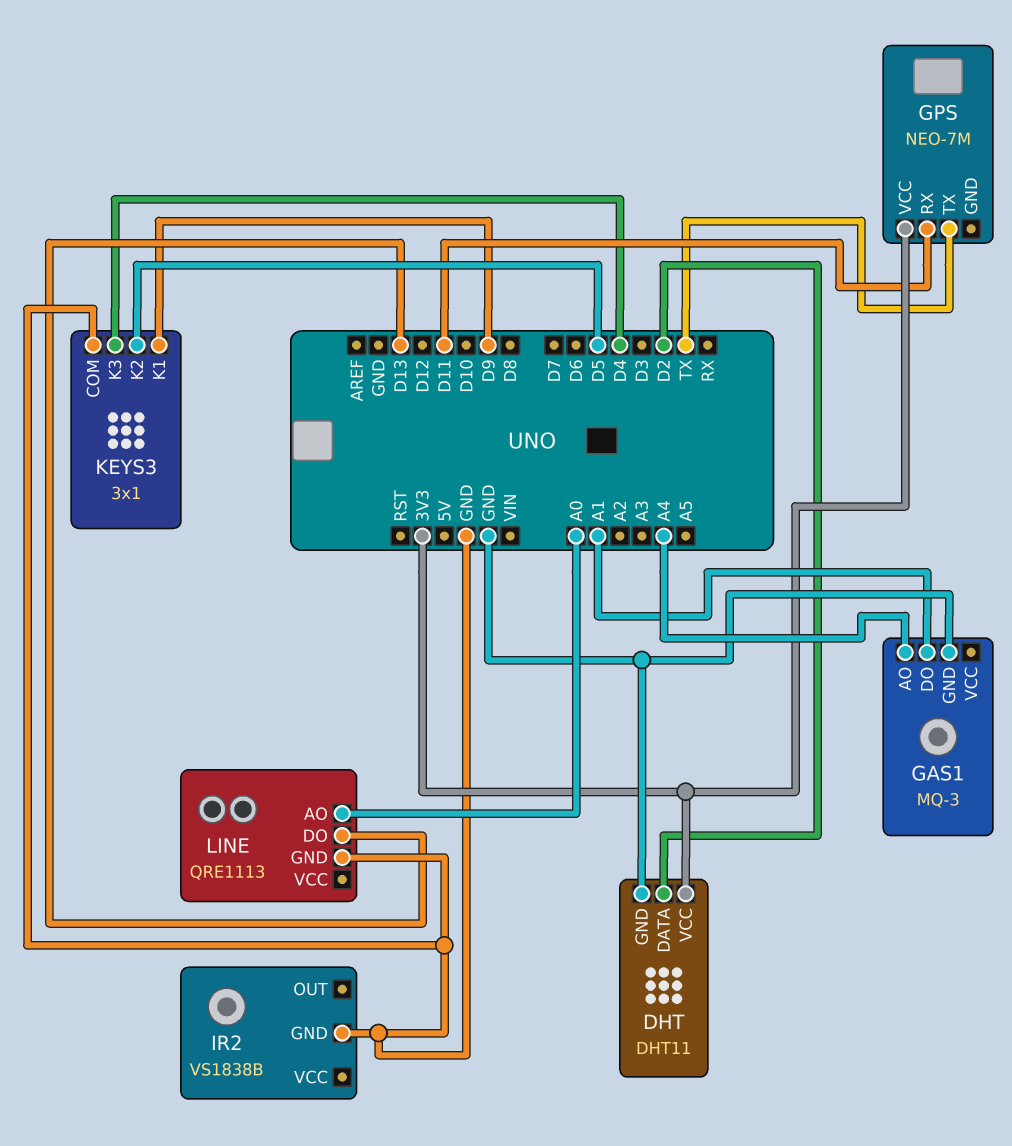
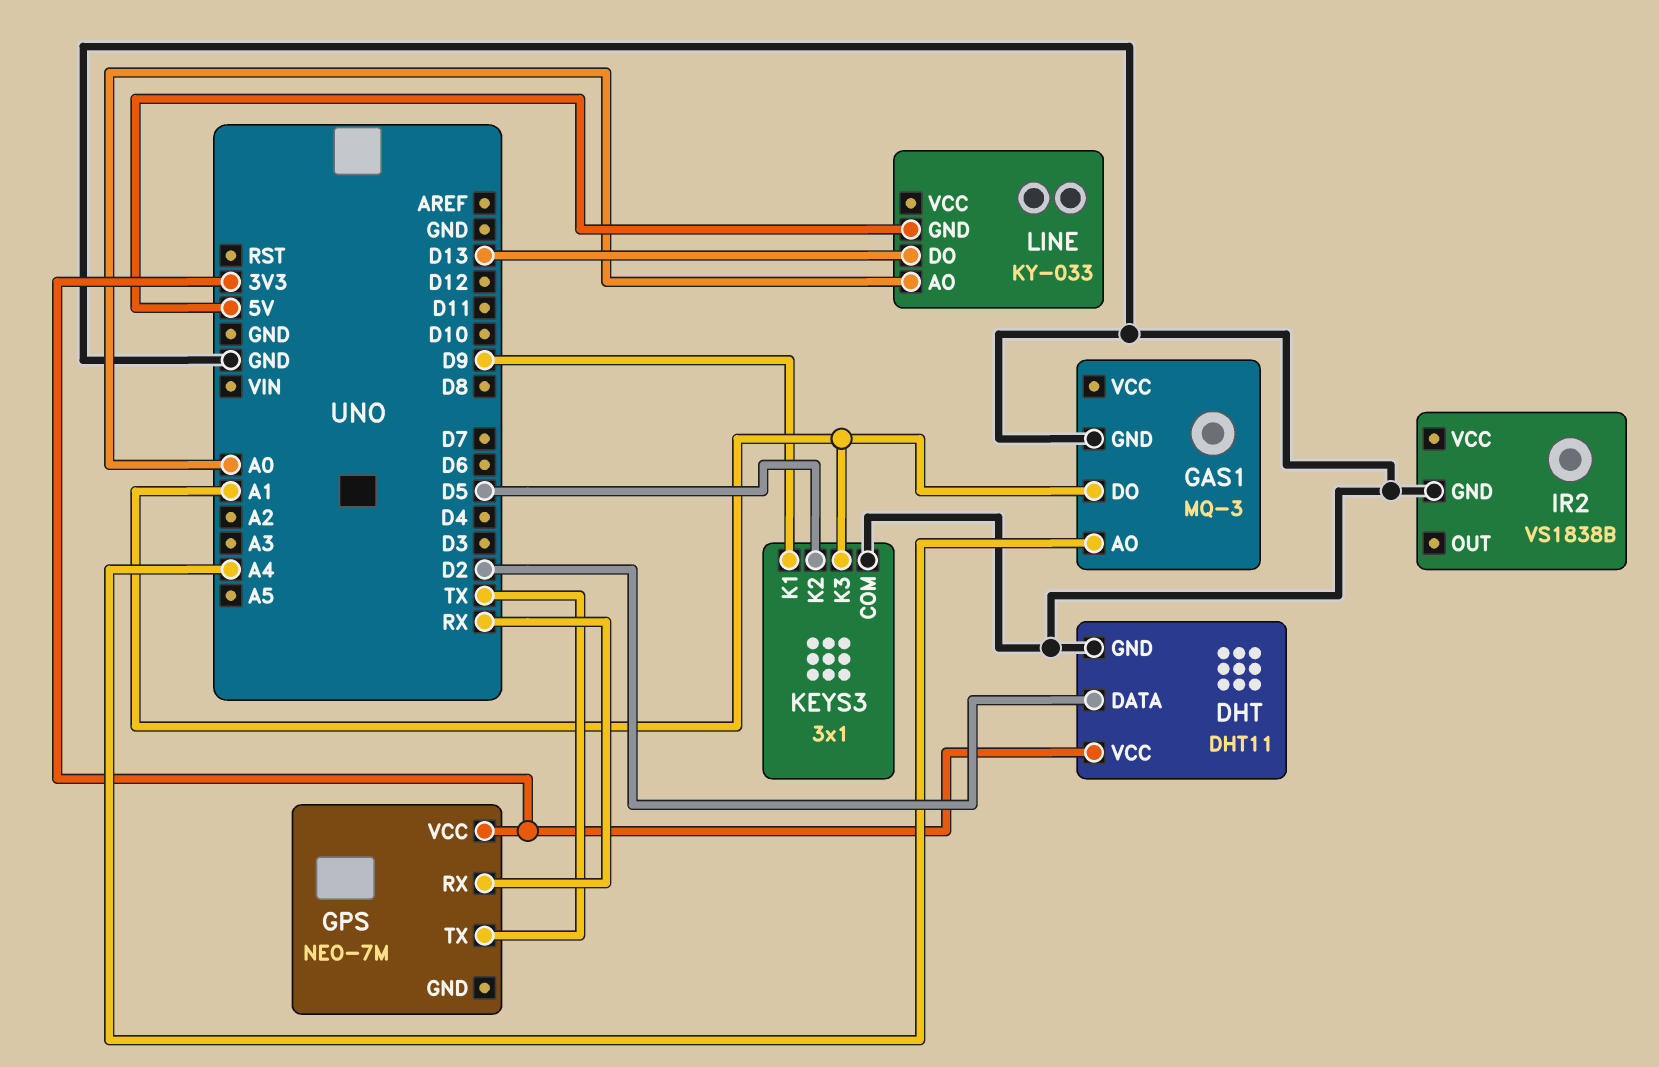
GPS pin RX: D11 -> RX
KEYS3 pin K3: D4 -> A1
LINE: QRE1113 -> KY-033
LINE pin GND: GND -> 5V

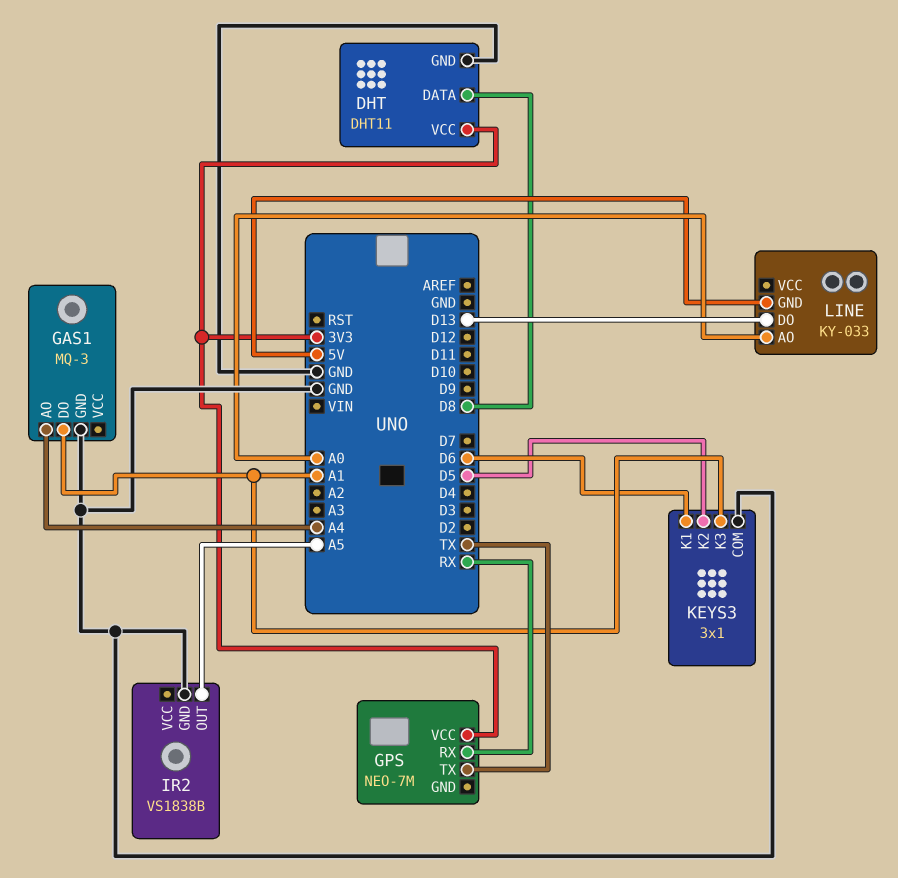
DHT pin DATA: D2 -> D8
IR2 pin OUT: none -> A5
KEYS3 pin K1: D9 -> D6

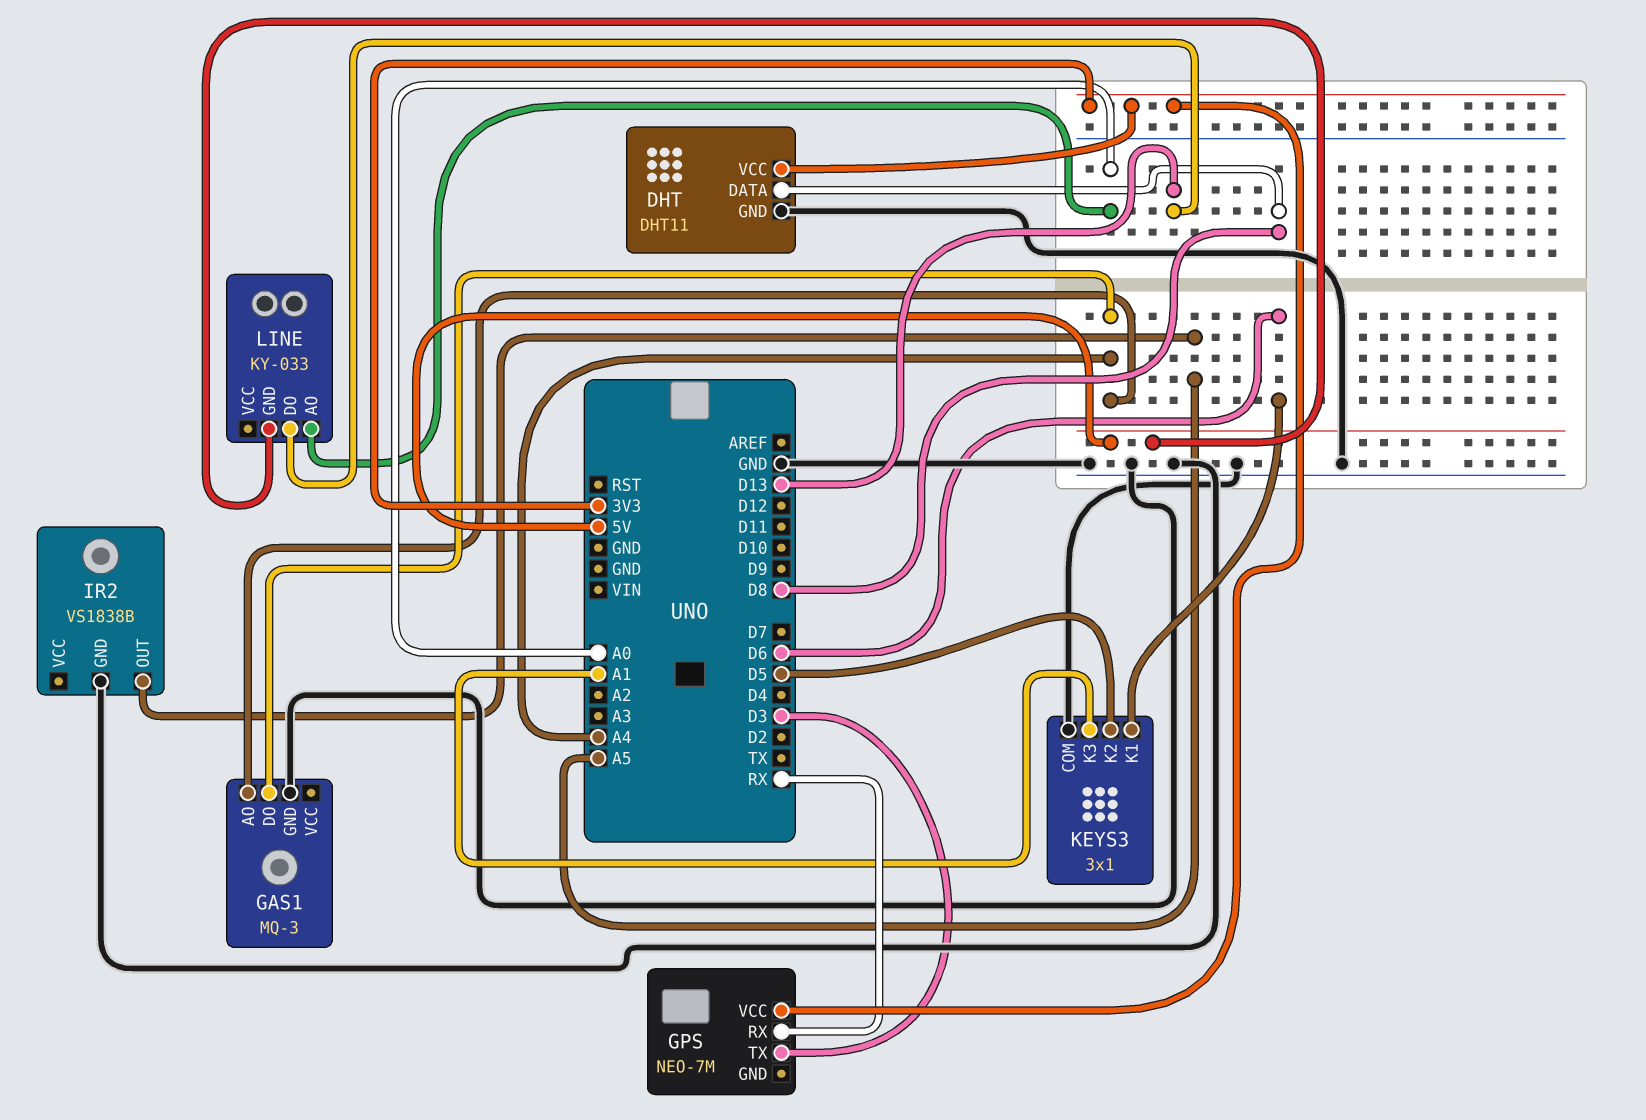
GAS1 pin DO: A1 -> A4
GPS pin TX: TX -> D3

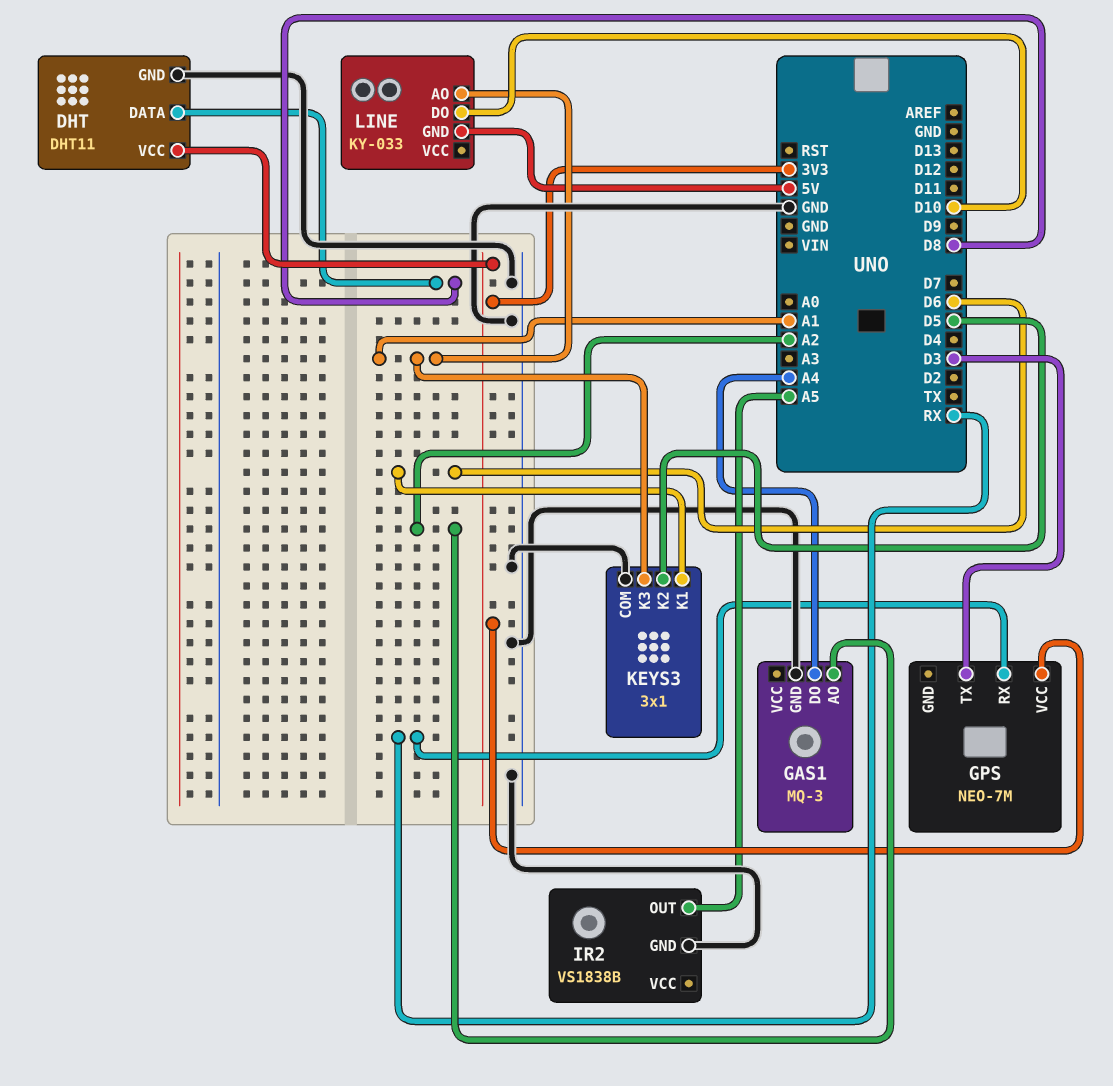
GAS1 pin AO: A4 -> A2
LINE pin AO: A0 -> A1
LINE pin DO: D13 -> D10

